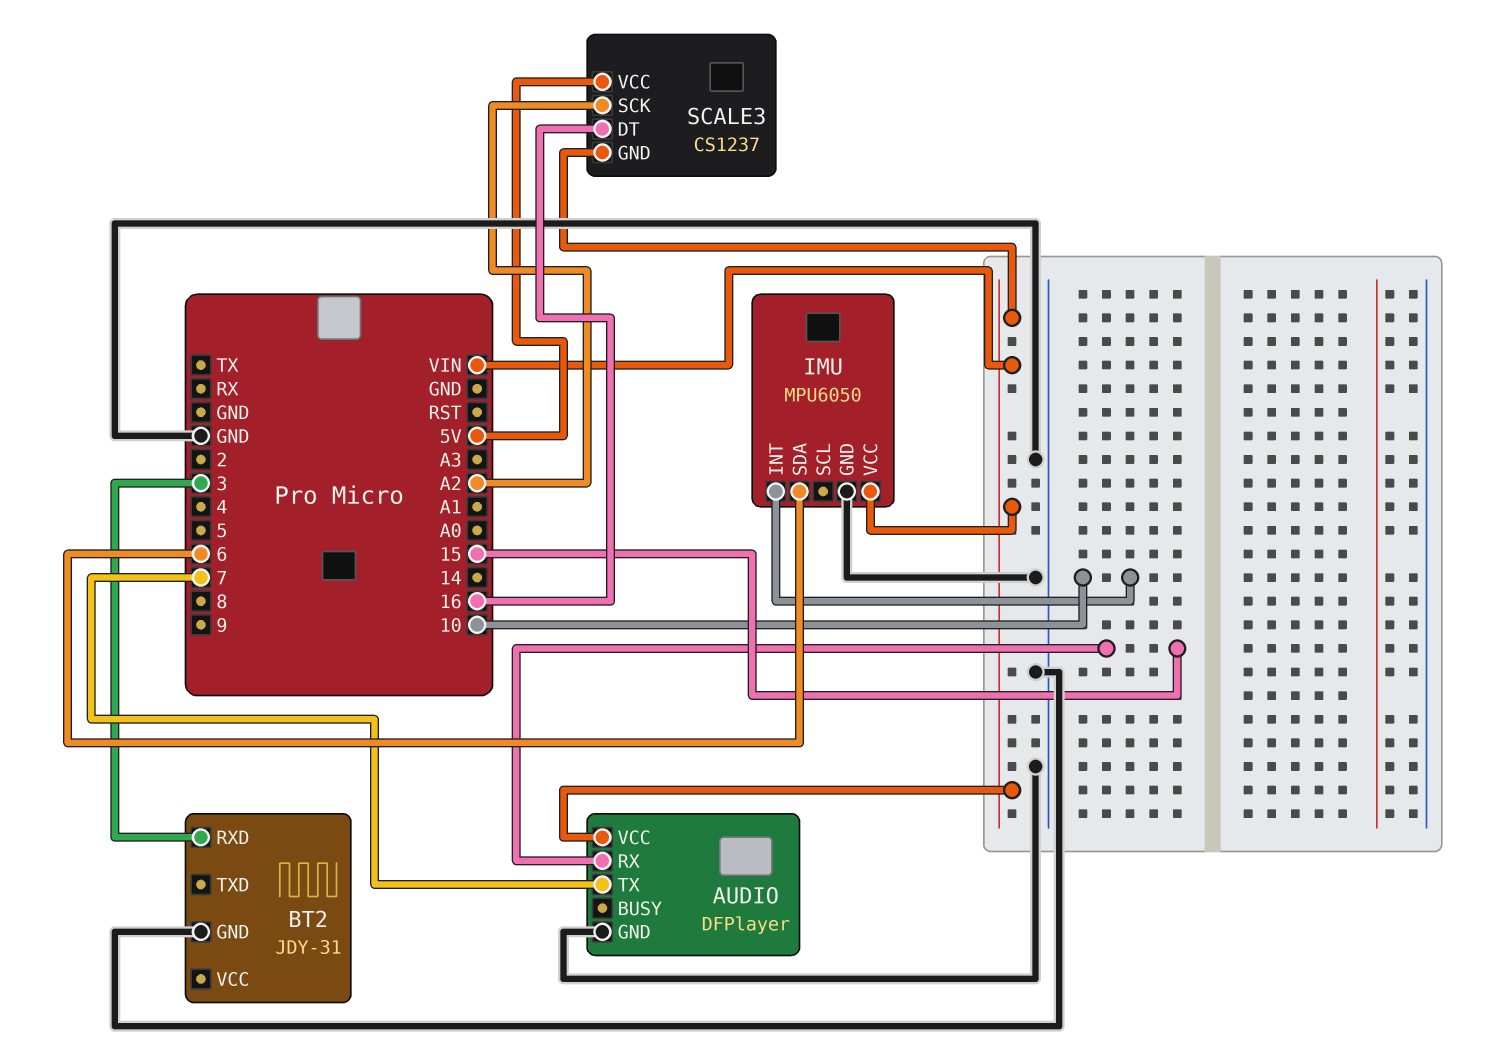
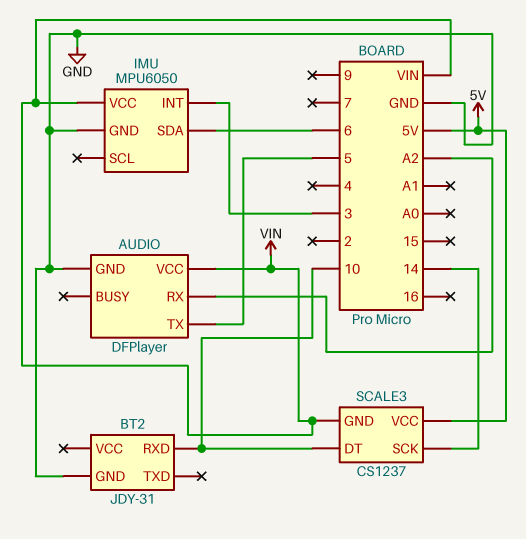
AUDIO pin RX: 15 -> A2
AUDIO pin TX: 7 -> 5
BT2 pin RXD: 3 -> 10
IMU pin INT: 10 -> 3
SCALE3 pin DT: 16 -> 10
SCALE3 pin SCK: A2 -> 14

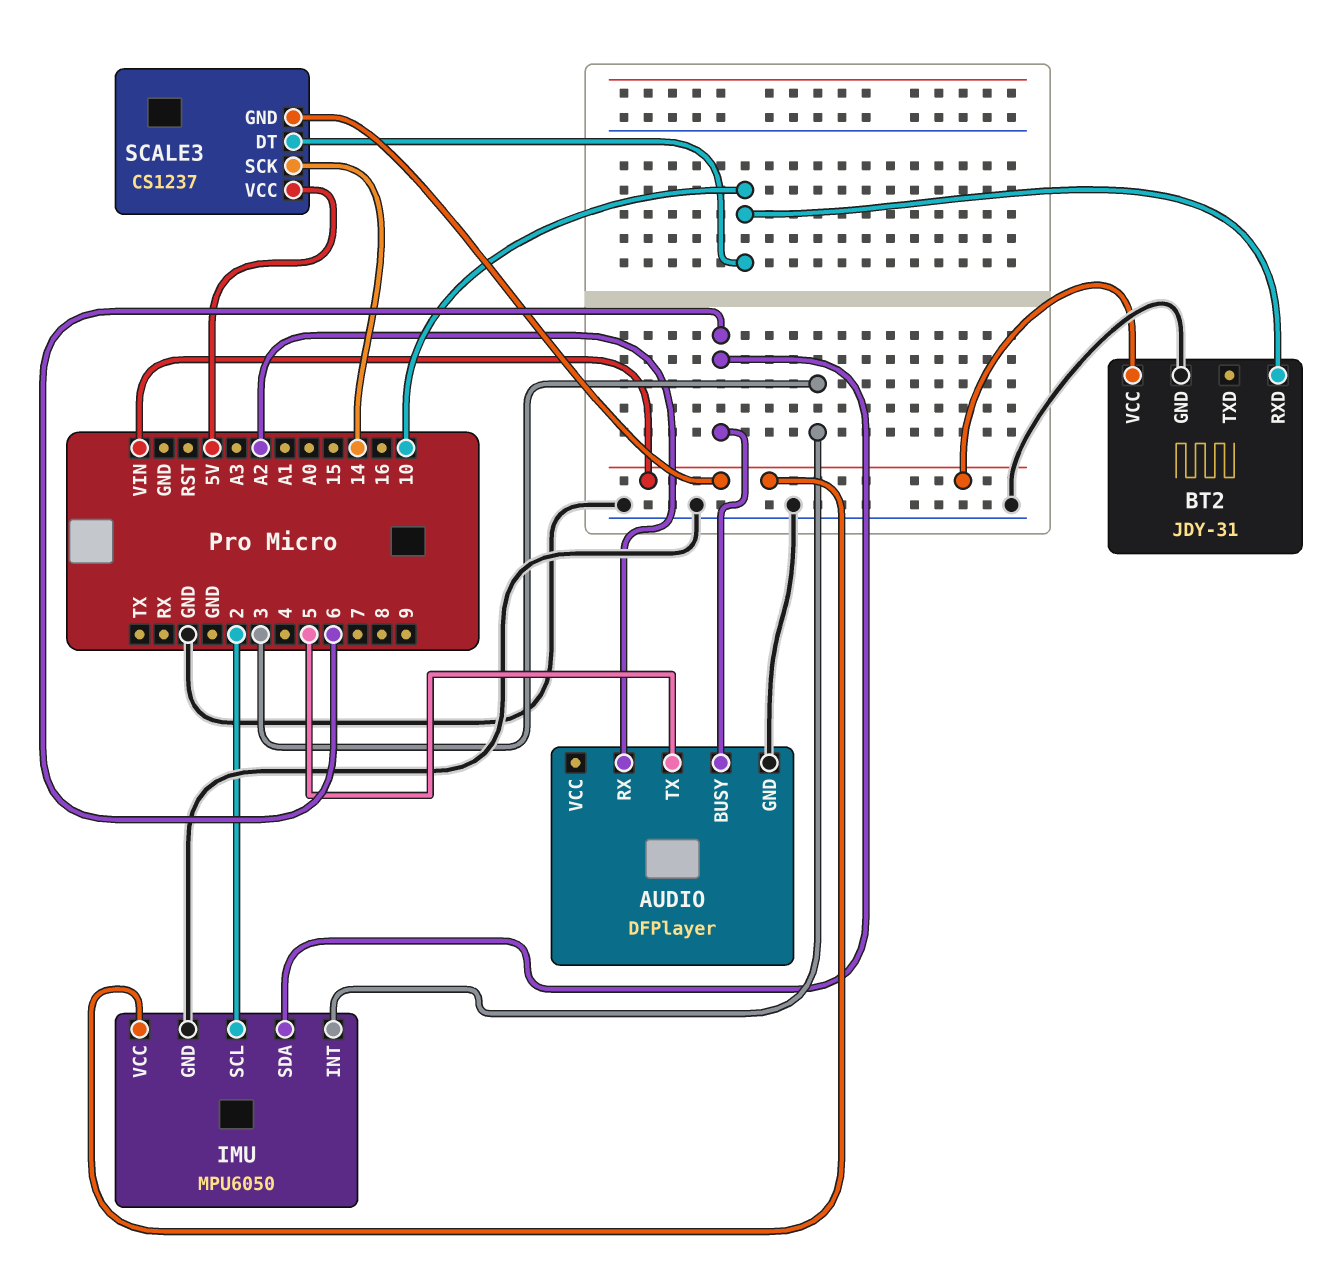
AUDIO pin BUSY: none -> 6
AUDIO pin VCC: VIN -> none
BT2 pin VCC: none -> VIN
IMU pin SCL: none -> 2

